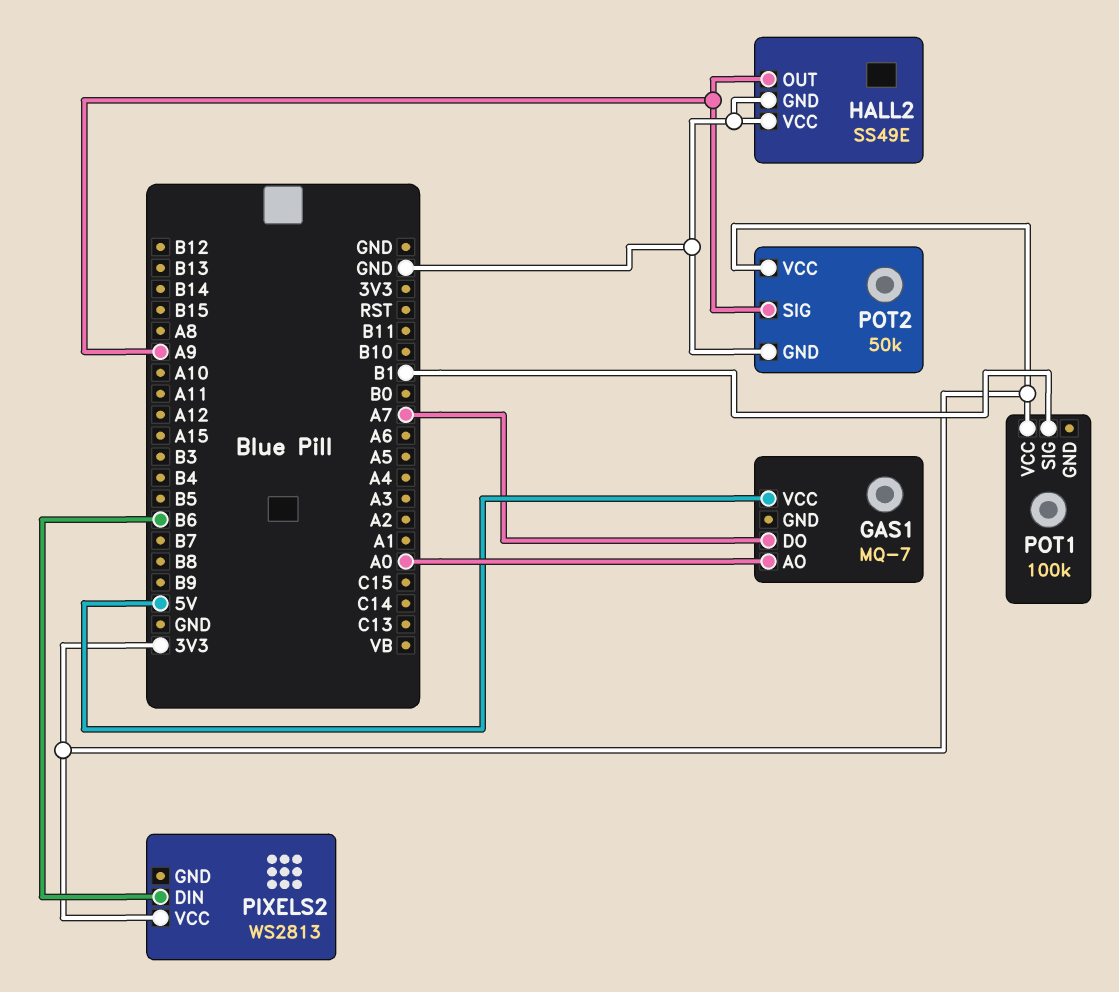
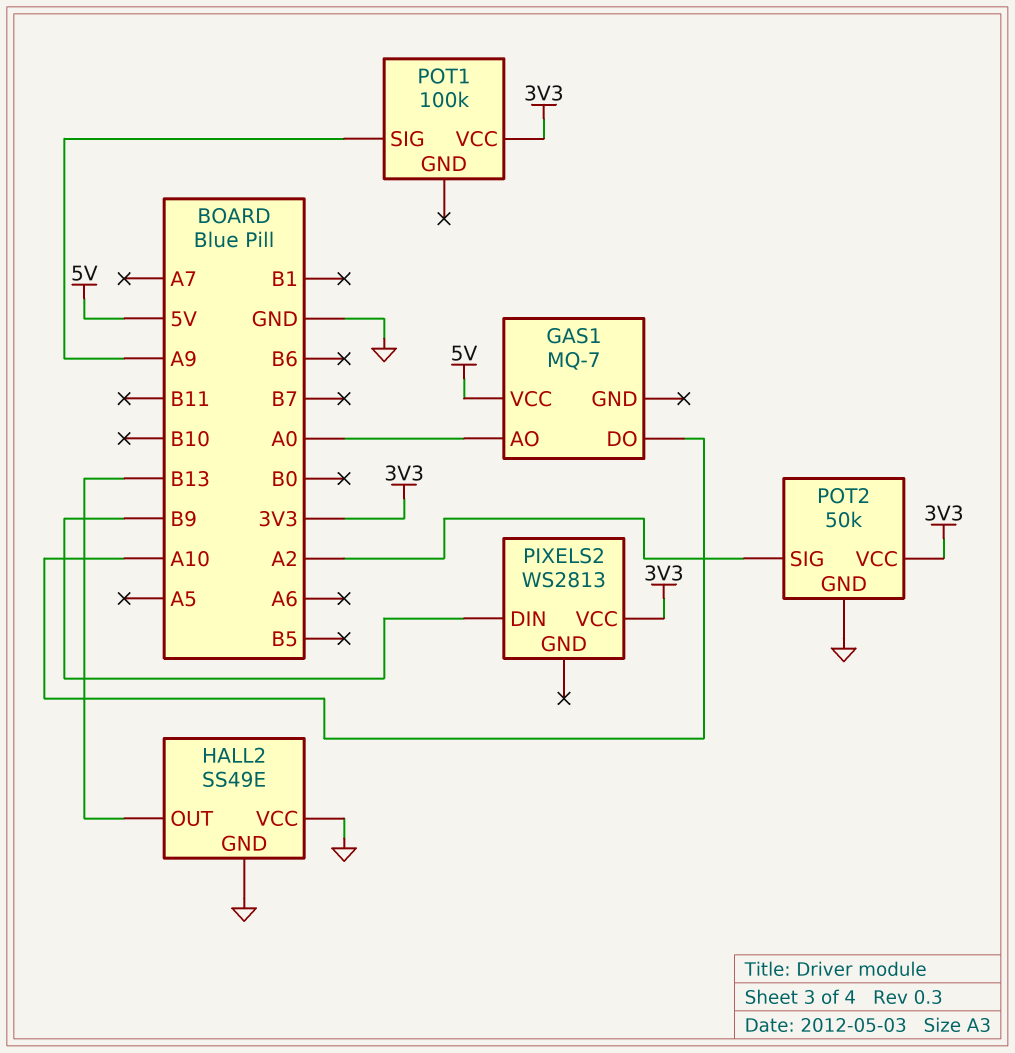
GAS1 pin DO: A7 -> A10
HALL2 pin OUT: A9 -> B13
PIXELS2 pin DIN: B6 -> B9
POT1 pin SIG: B1 -> A9
POT2 pin SIG: A9 -> A2

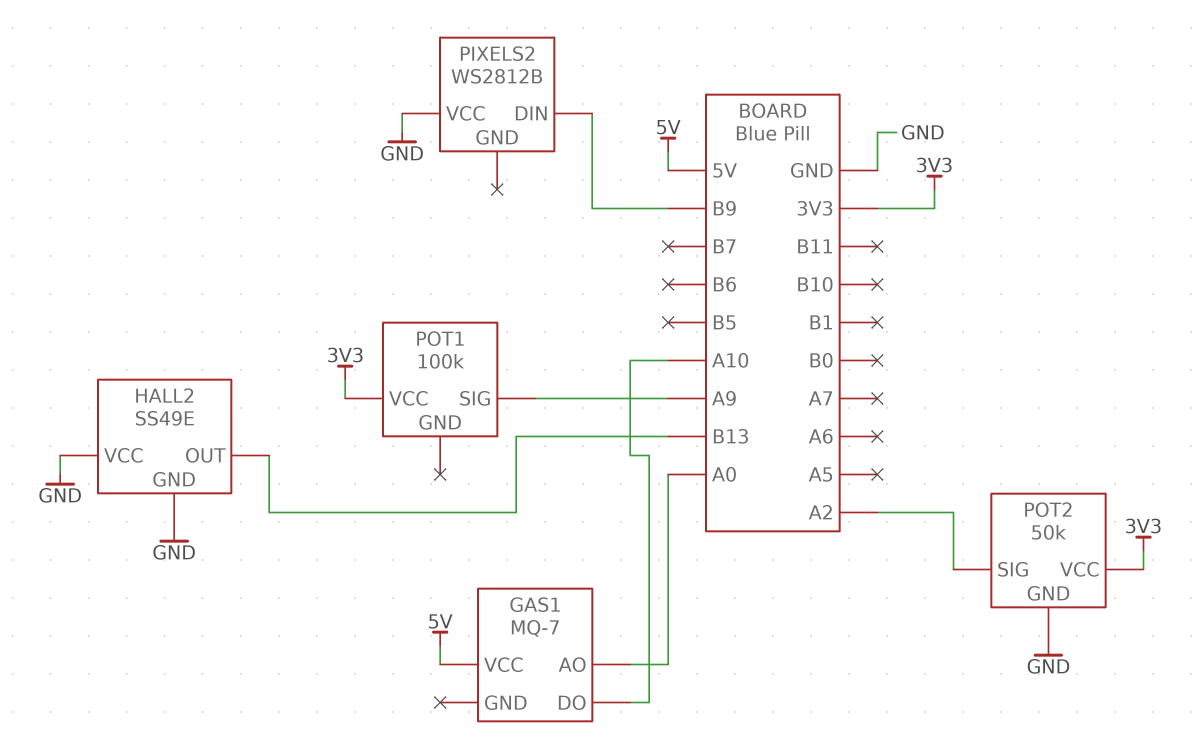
PIXELS2: WS2813 -> WS2812B
PIXELS2 pin VCC: 3V3 -> GND

